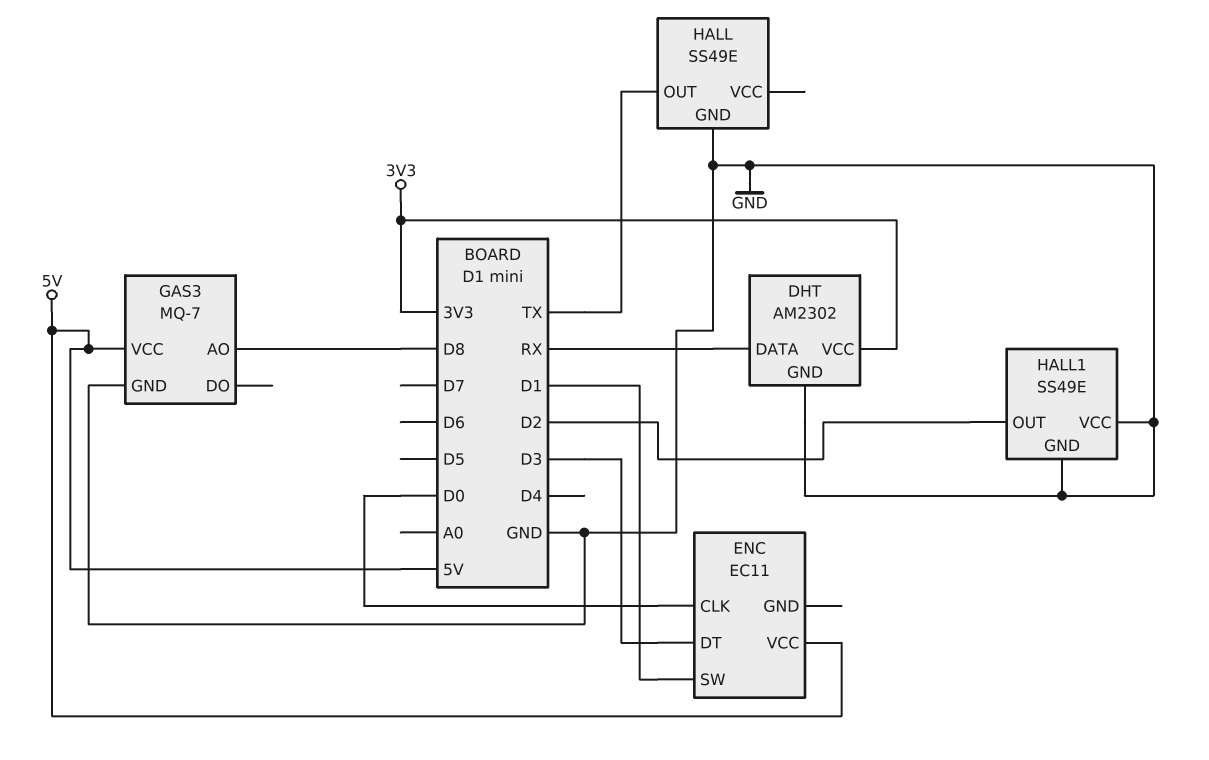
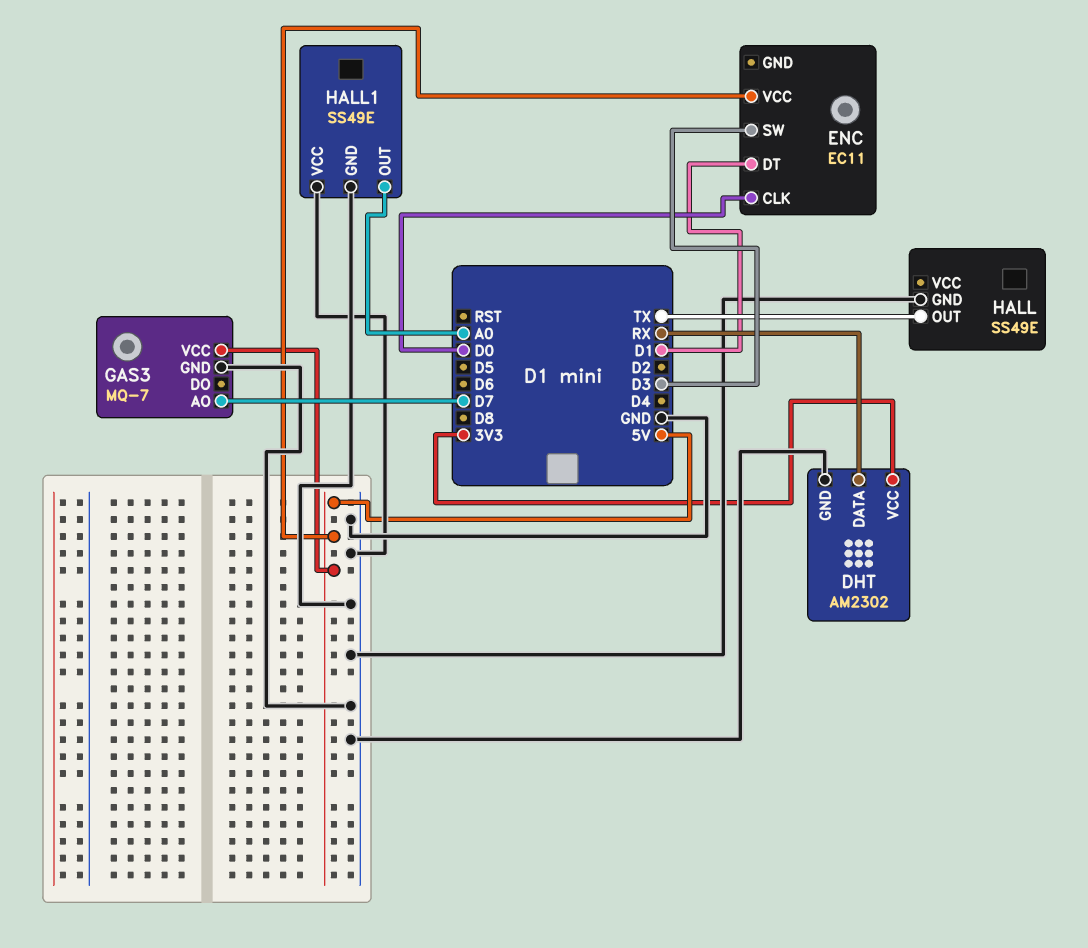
ENC pin DT: D3 -> D1
ENC pin SW: D1 -> D3
GAS3 pin AO: D8 -> D7
HALL1 pin OUT: D2 -> A0

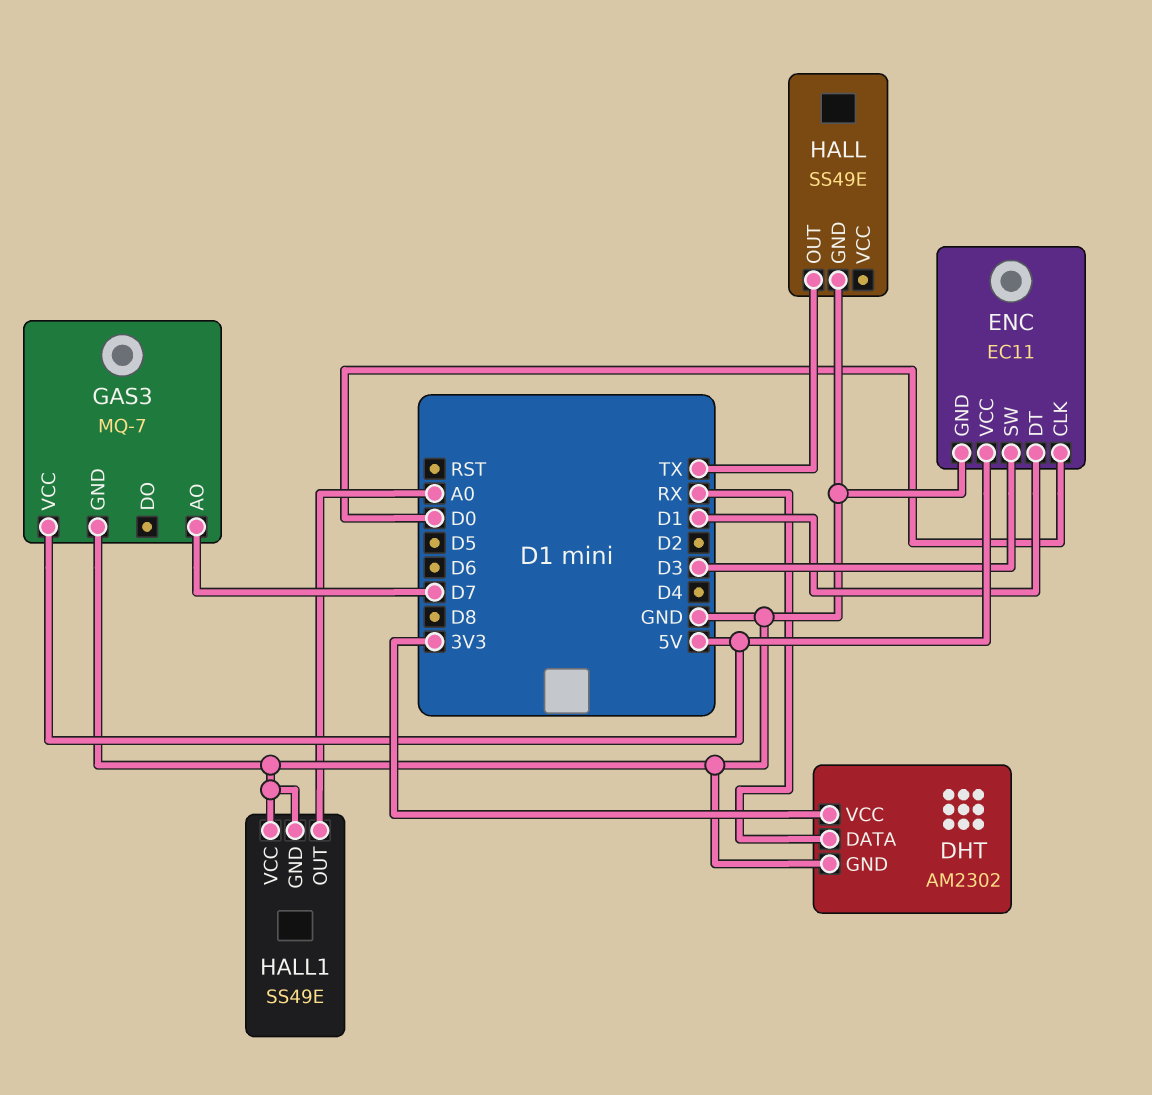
ENC pin GND: none -> GND

